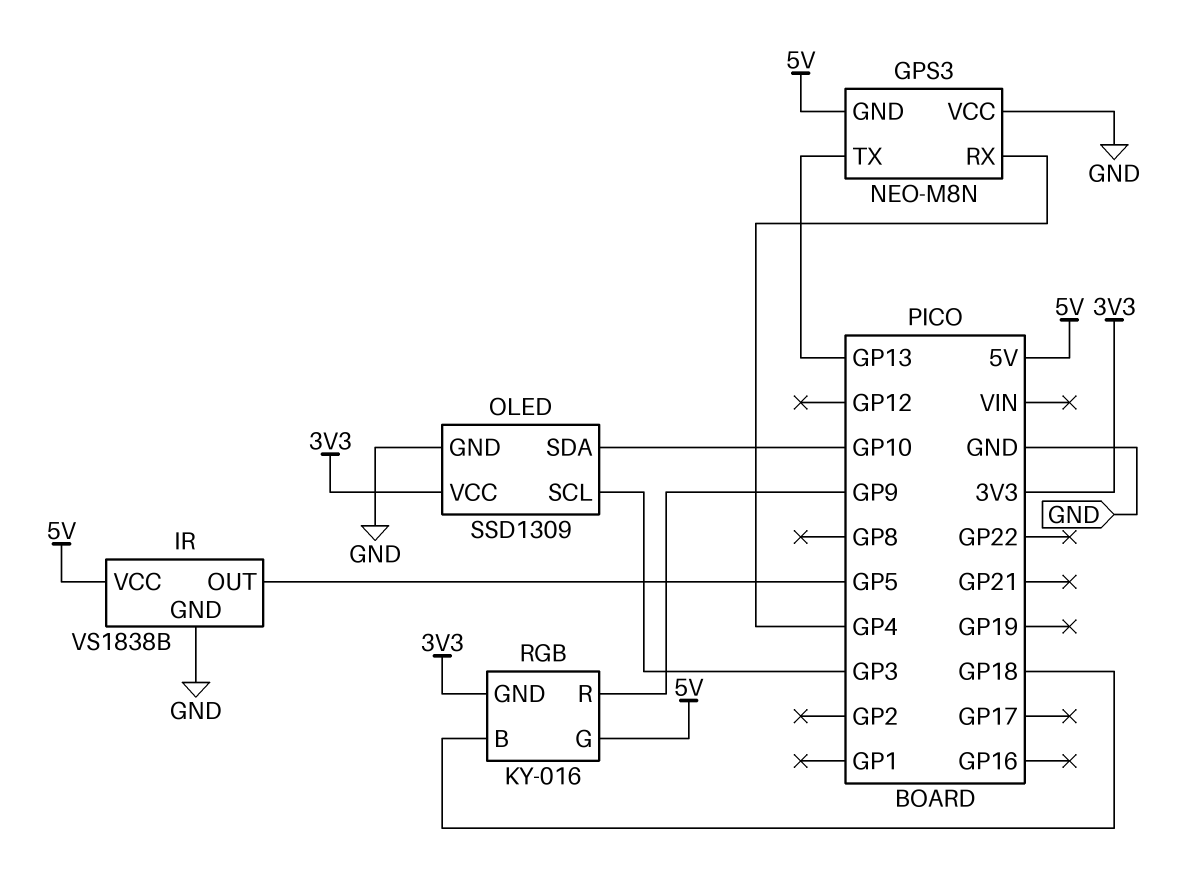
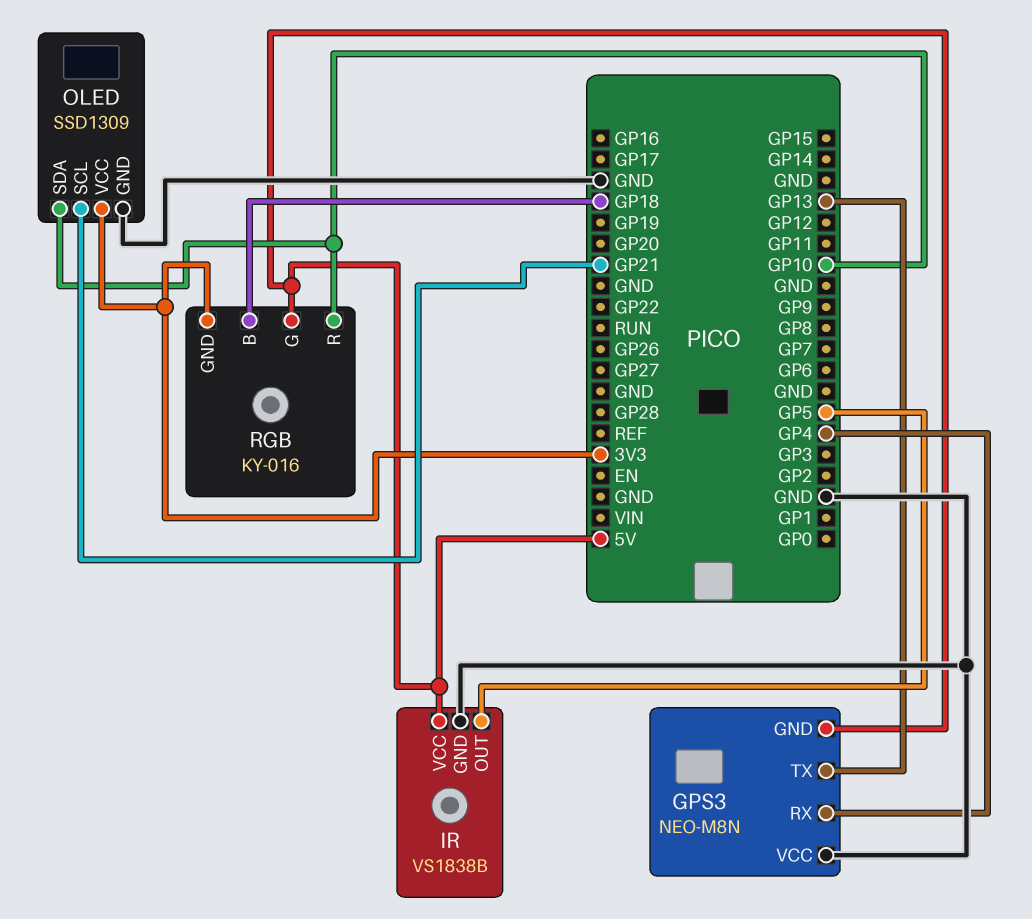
OLED pin SCL: GP3 -> GP21
RGB pin R: GP9 -> GP10

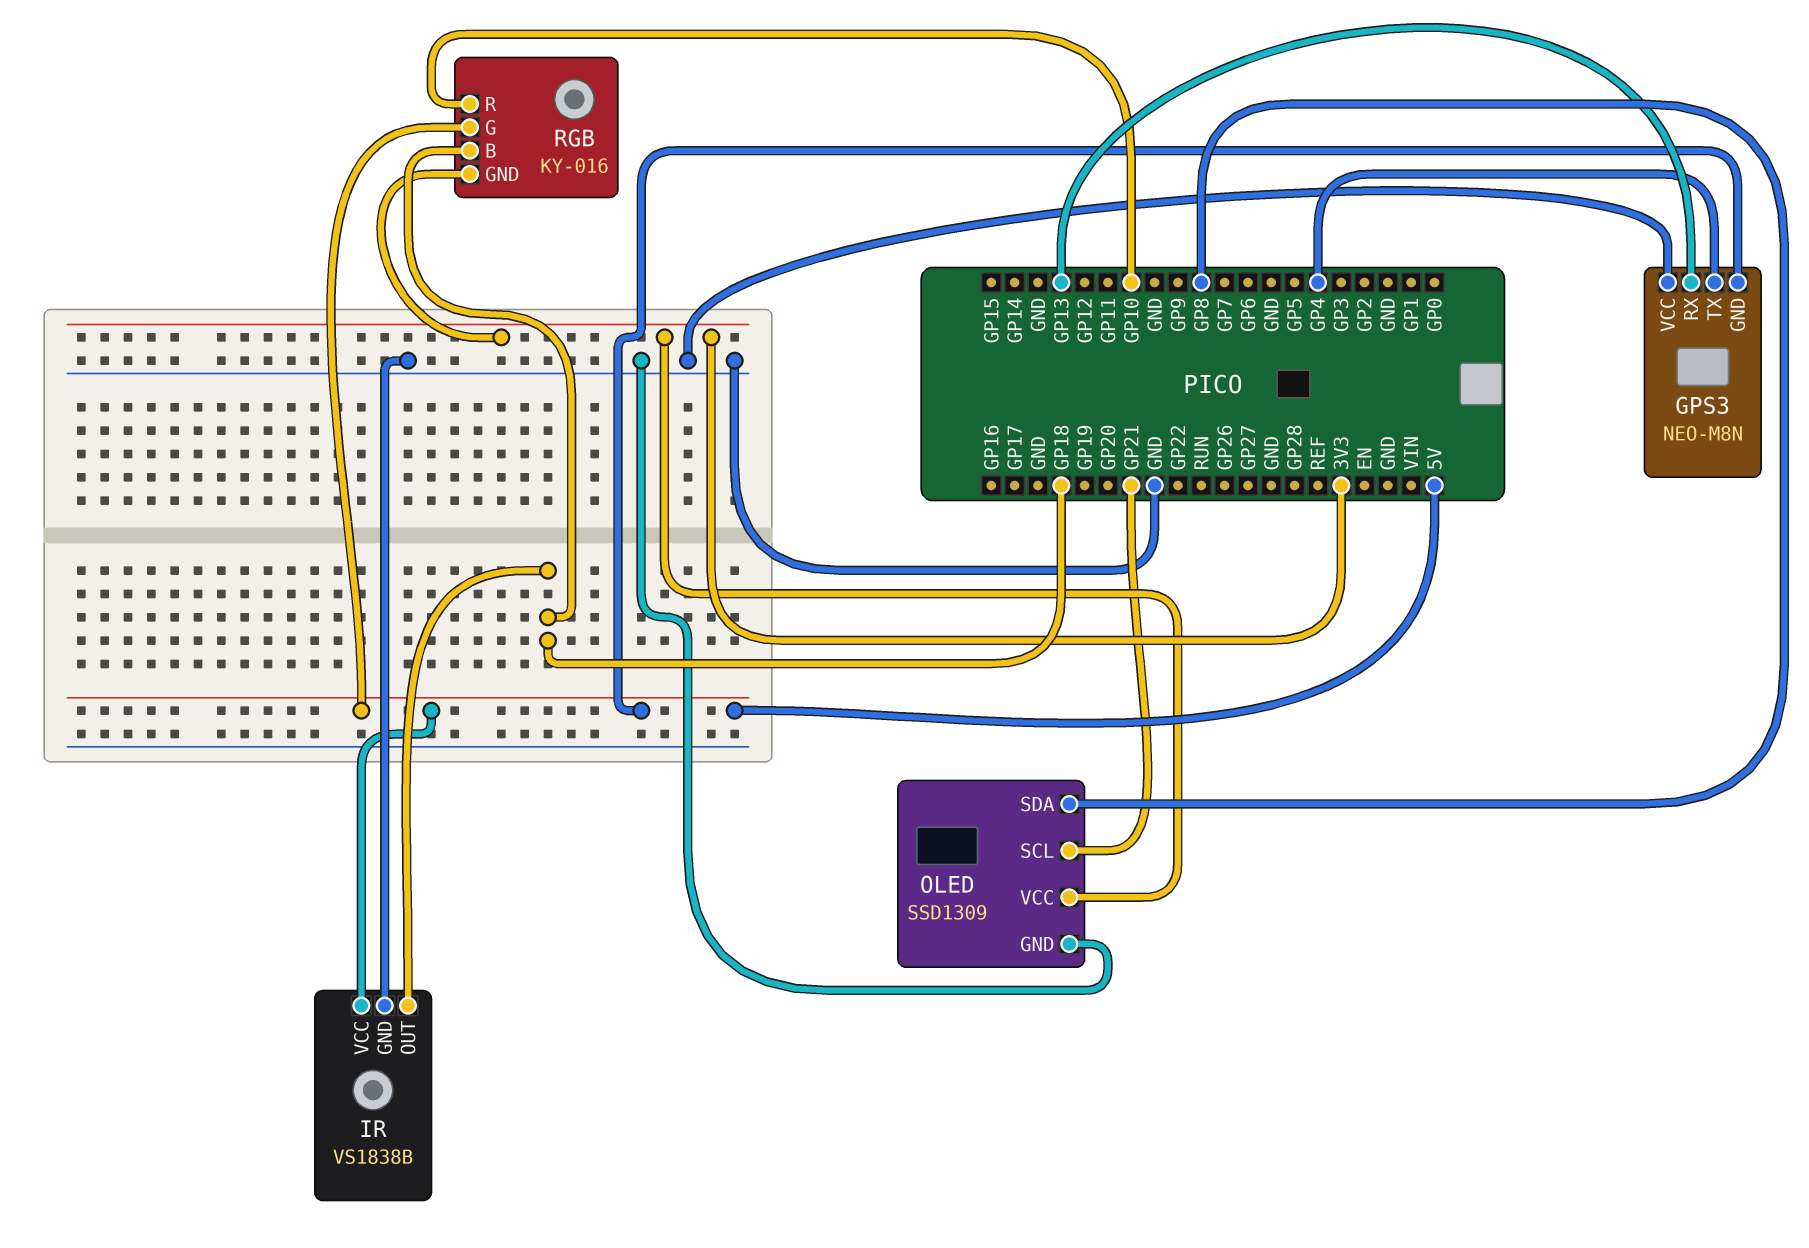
GPS3 pin RX: GP4 -> GP13
GPS3 pin TX: GP13 -> GP4
IR pin OUT: GP5 -> GP18
OLED pin SDA: GP10 -> GP8

